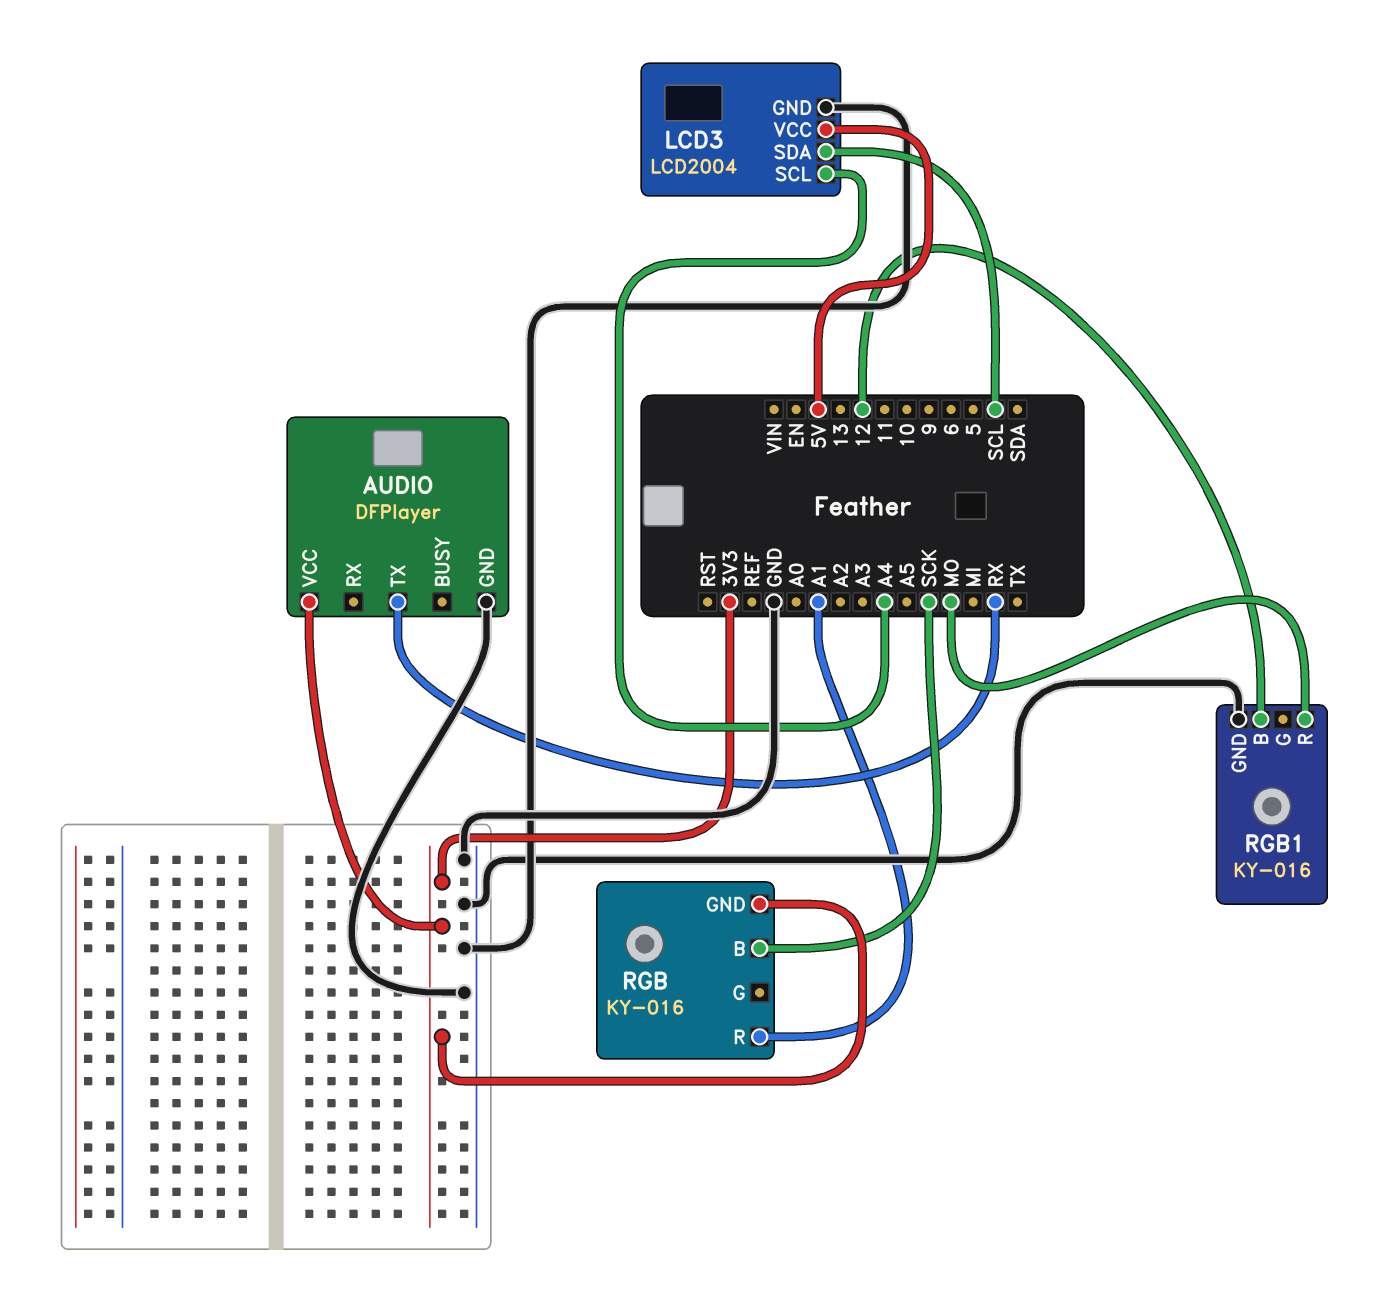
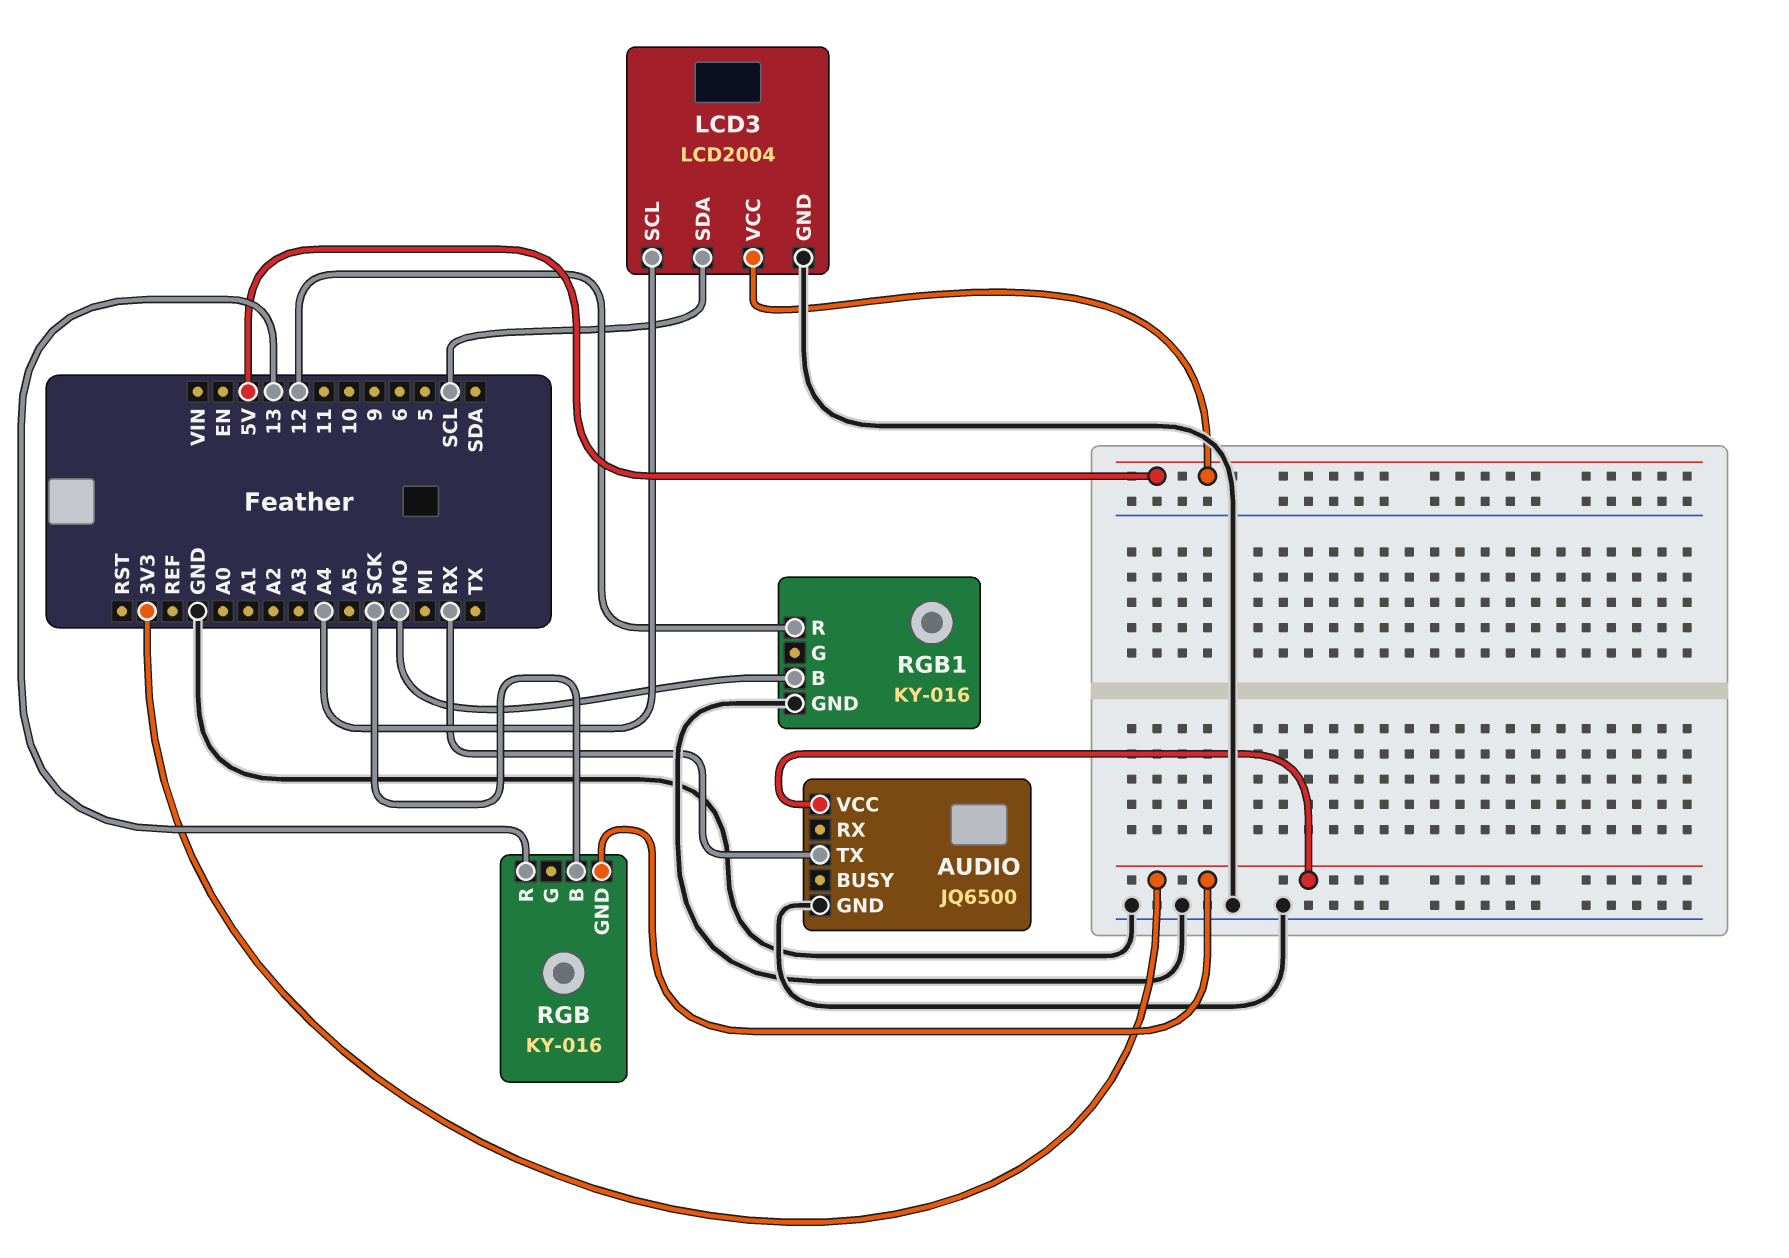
AUDIO: DFPlayer -> JQ6500
RGB pin R: A1 -> 13
RGB1 pin B: 12 -> MO
RGB1 pin R: MO -> 12

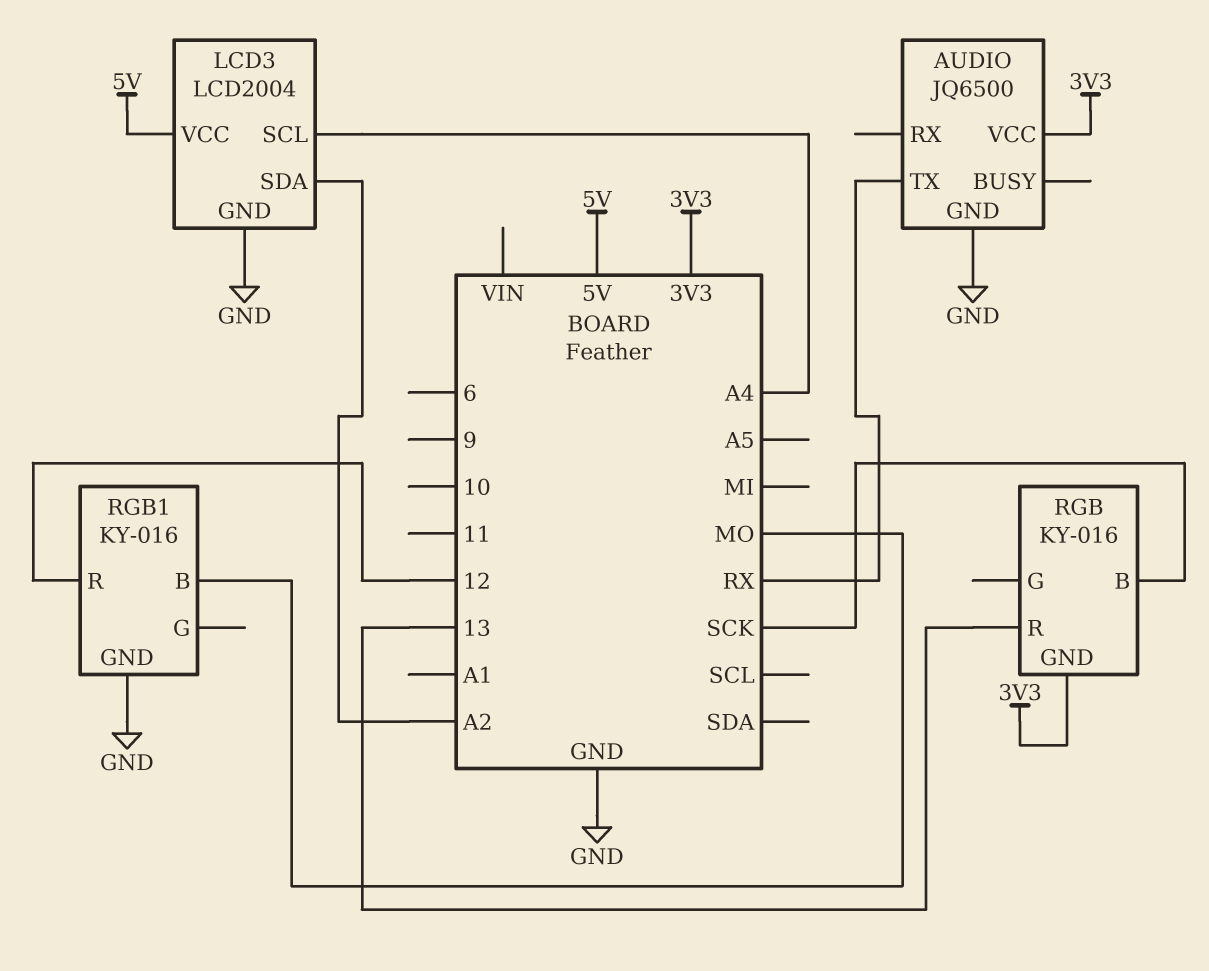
LCD3 pin SDA: SCL -> A2

